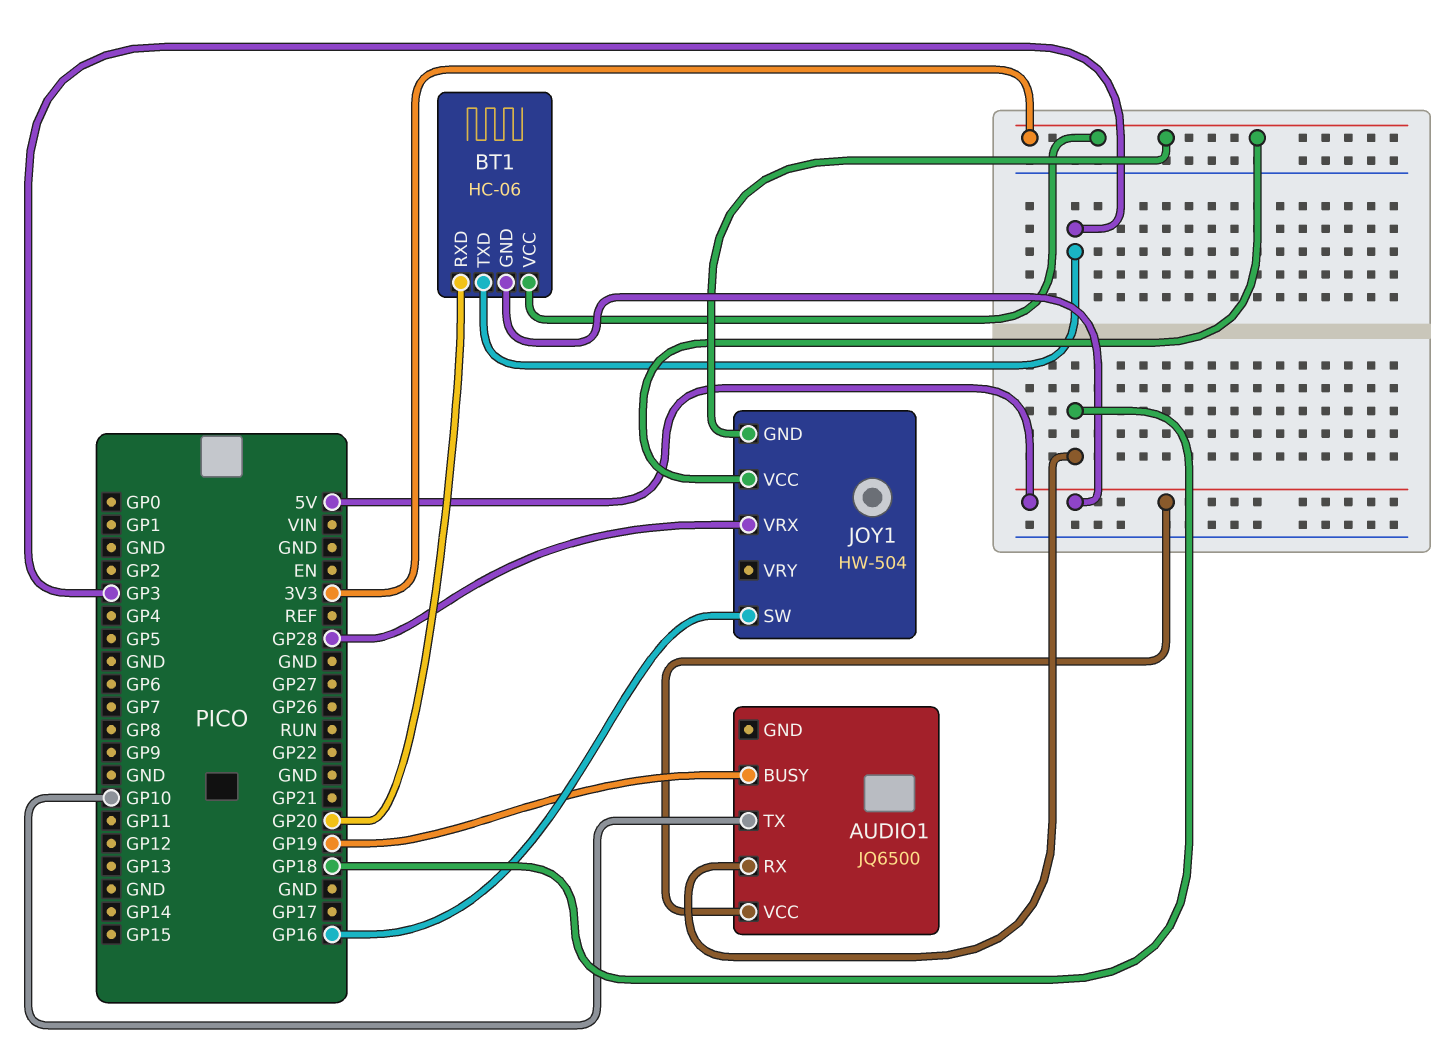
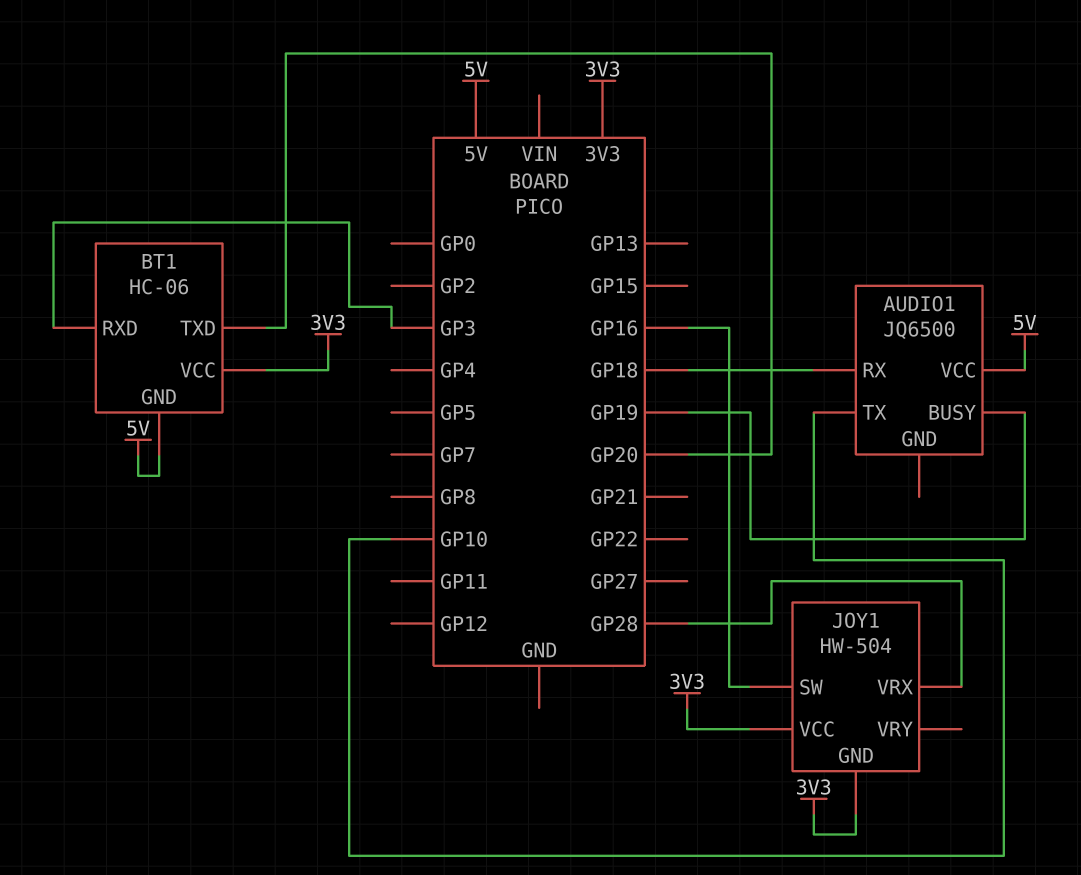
BT1 pin RXD: GP20 -> GP3
BT1 pin TXD: GP3 -> GP20

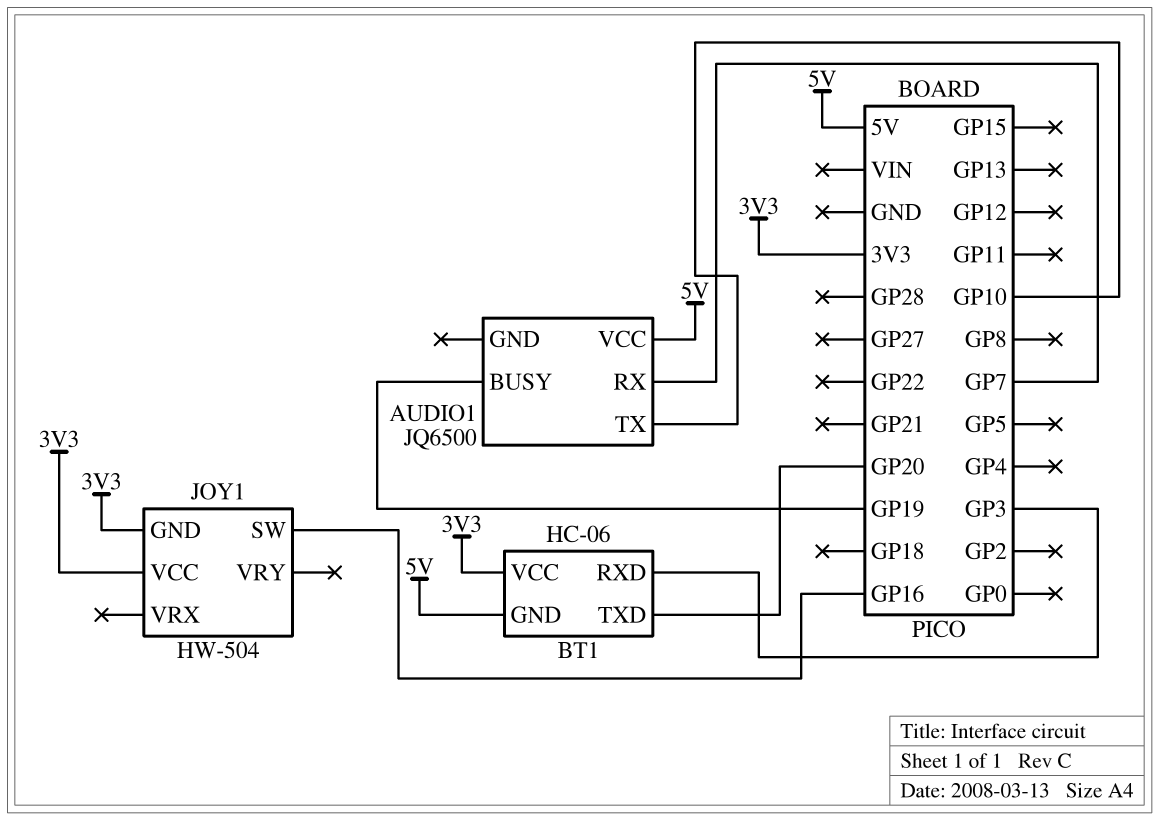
AUDIO1 pin RX: GP18 -> GP7
JOY1 pin VRX: GP28 -> none

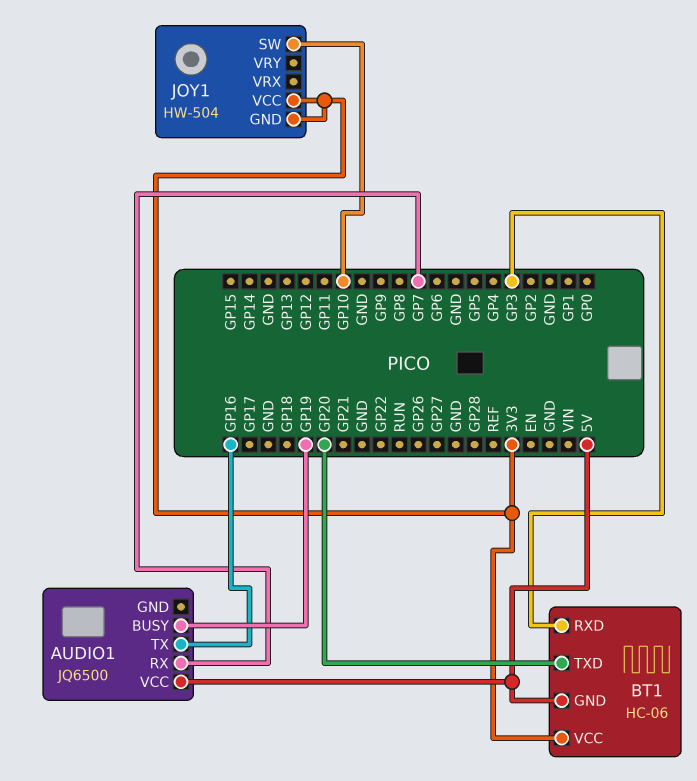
AUDIO1 pin TX: GP10 -> GP16
JOY1 pin SW: GP16 -> GP10

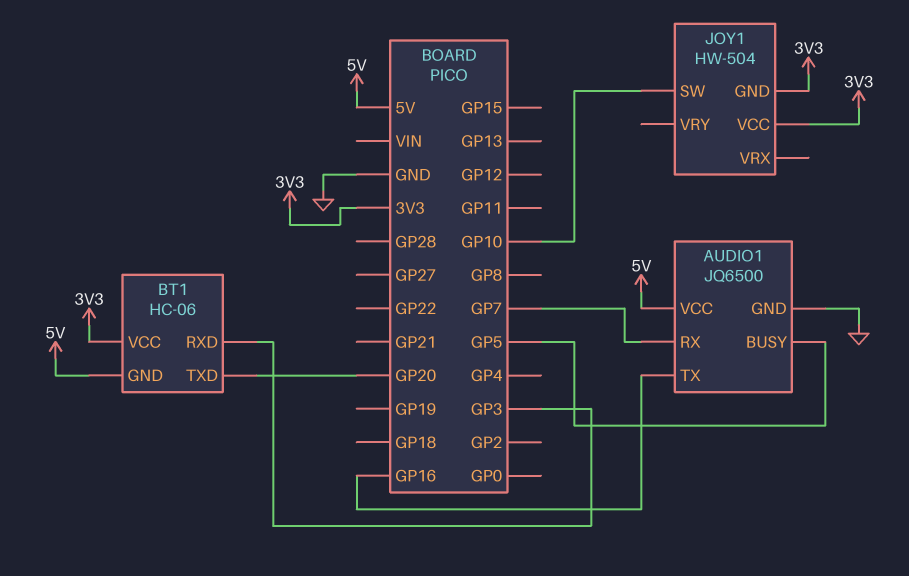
AUDIO1 pin BUSY: GP19 -> GP5
AUDIO1 pin GND: none -> GND

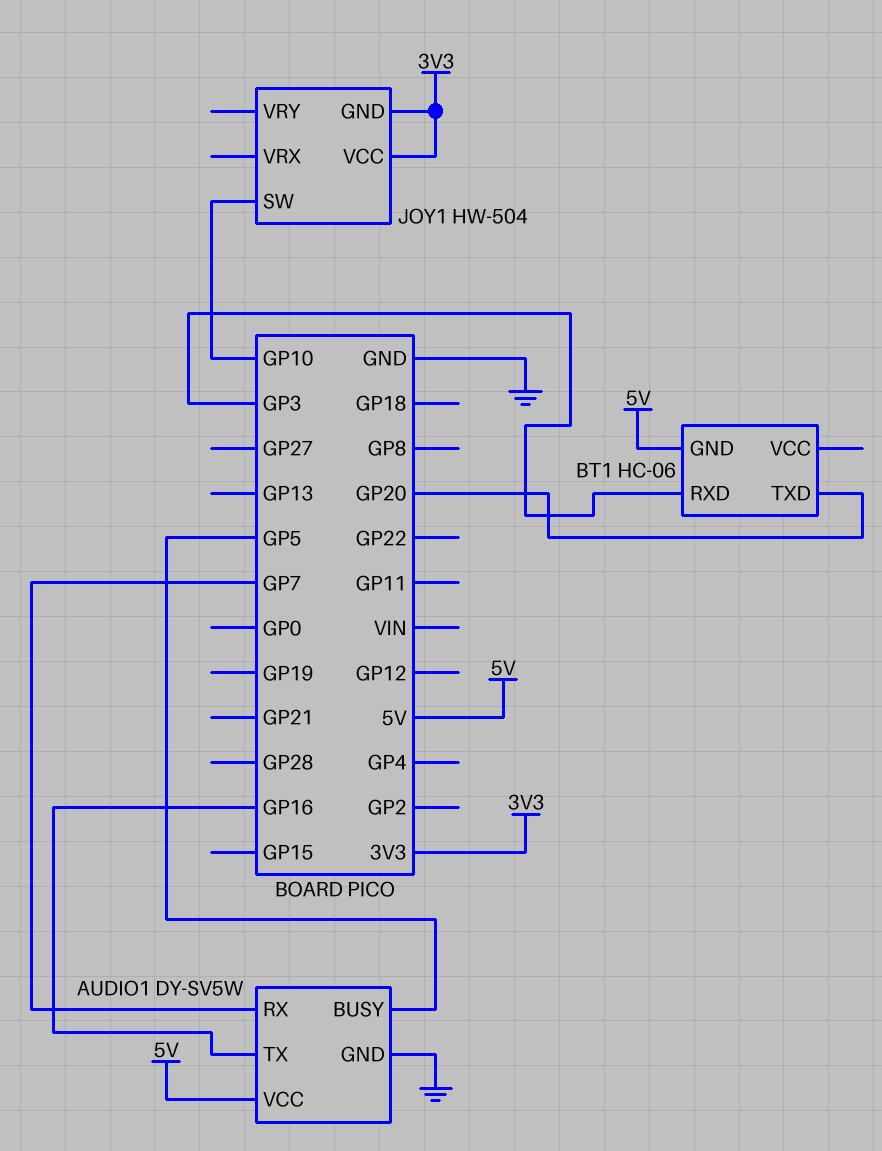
AUDIO1: JQ6500 -> DY-SV5W
BT1 pin VCC: 3V3 -> none

